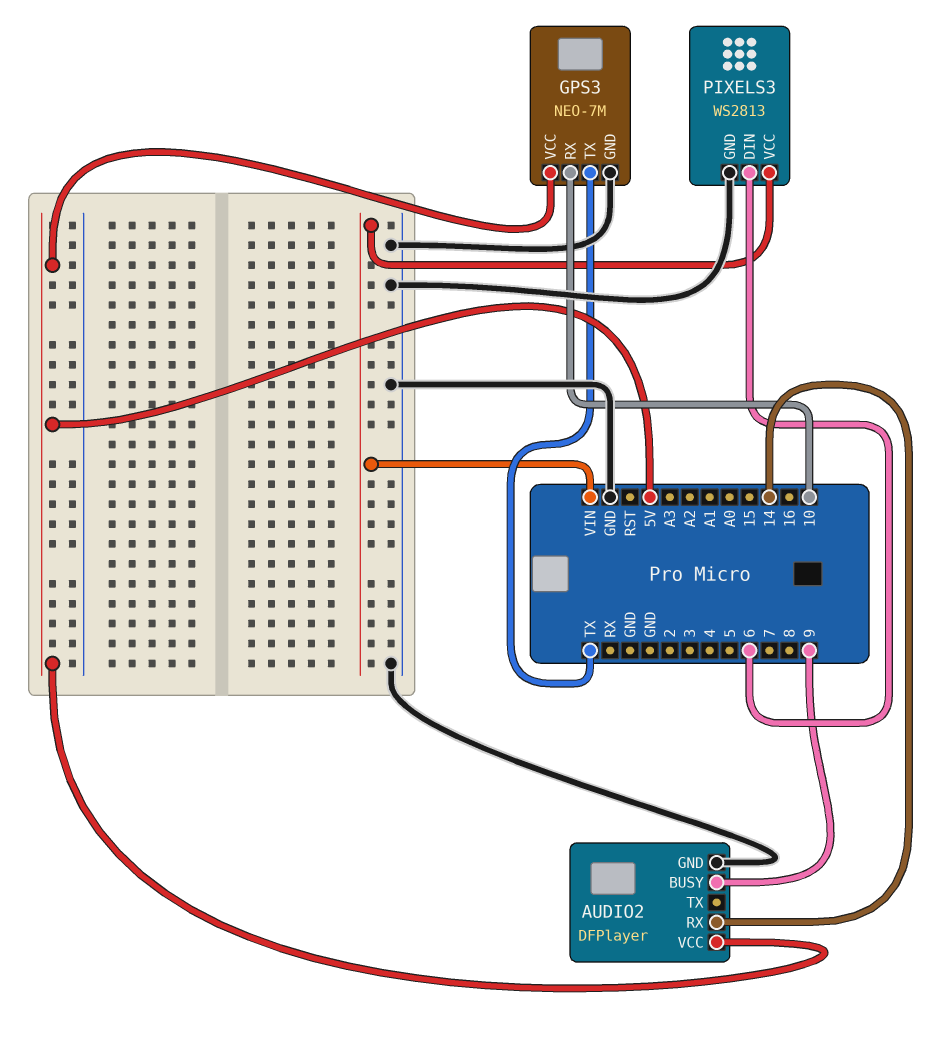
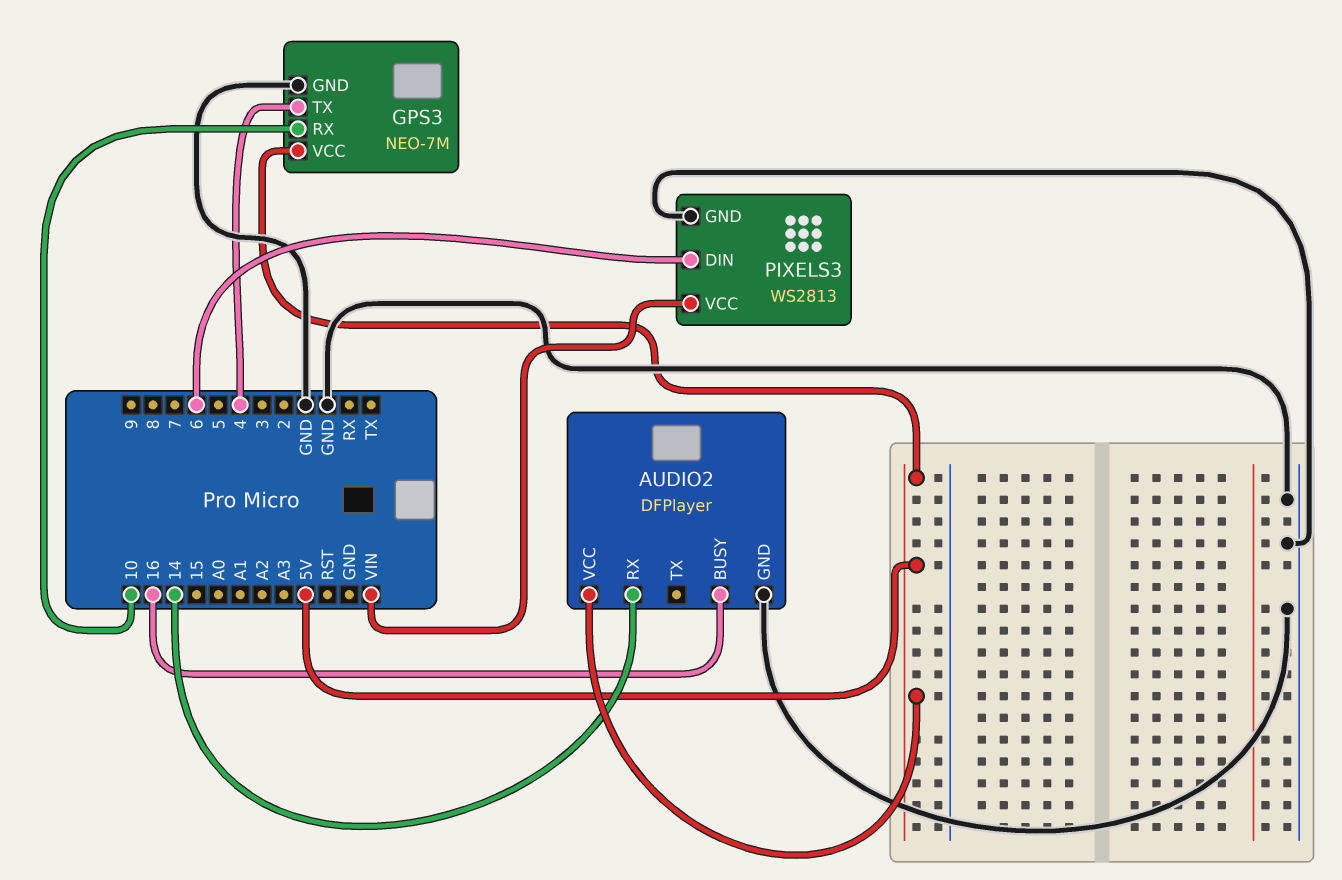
AUDIO2 pin BUSY: 9 -> 16
GPS3 pin TX: TX -> 4

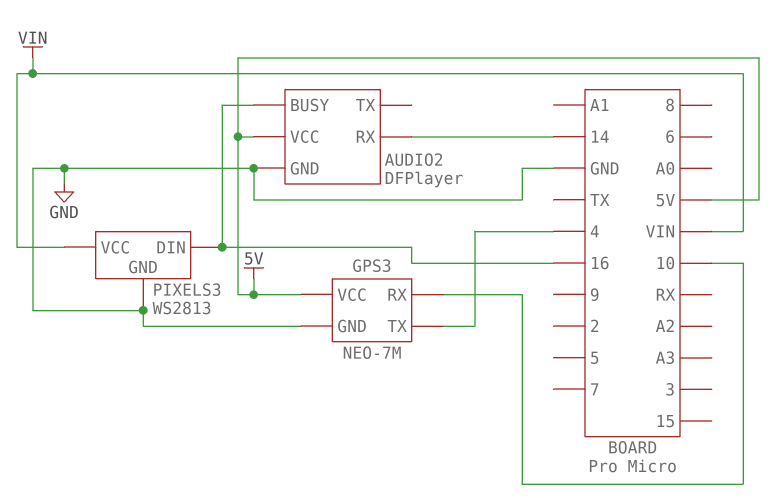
PIXELS3 pin DIN: 6 -> 16

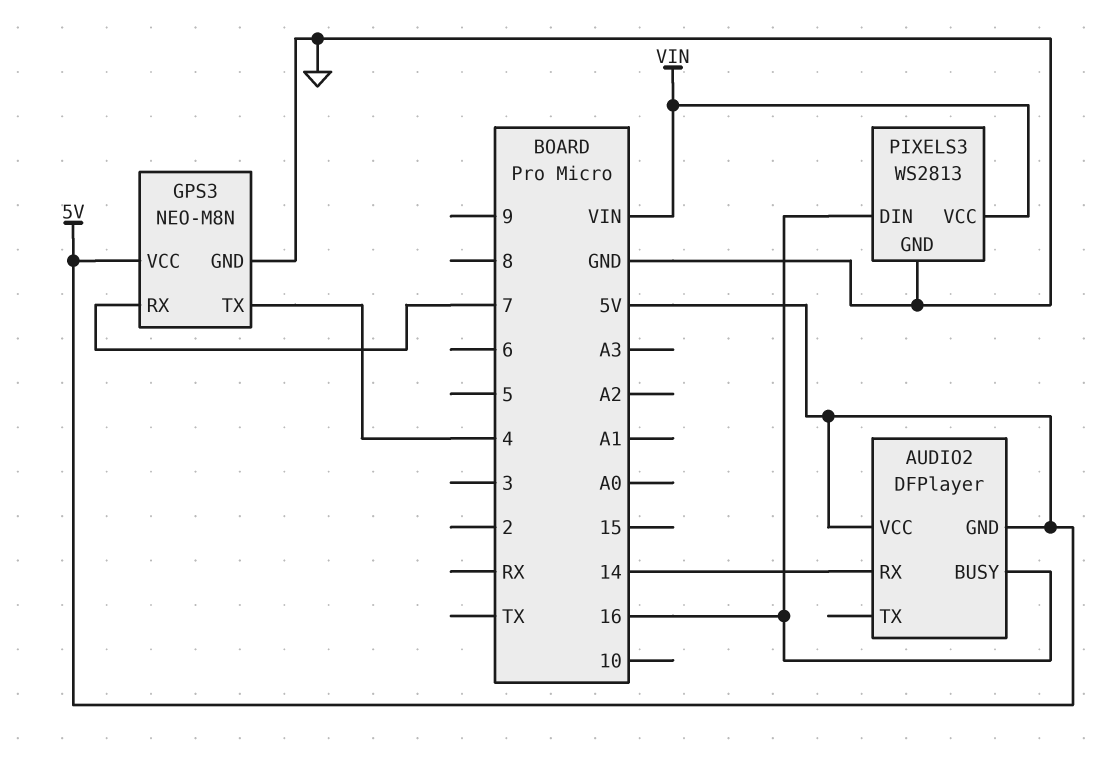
AUDIO2 pin GND: GND -> 5V
GPS3: NEO-7M -> NEO-M8N
GPS3 pin RX: 10 -> 7

